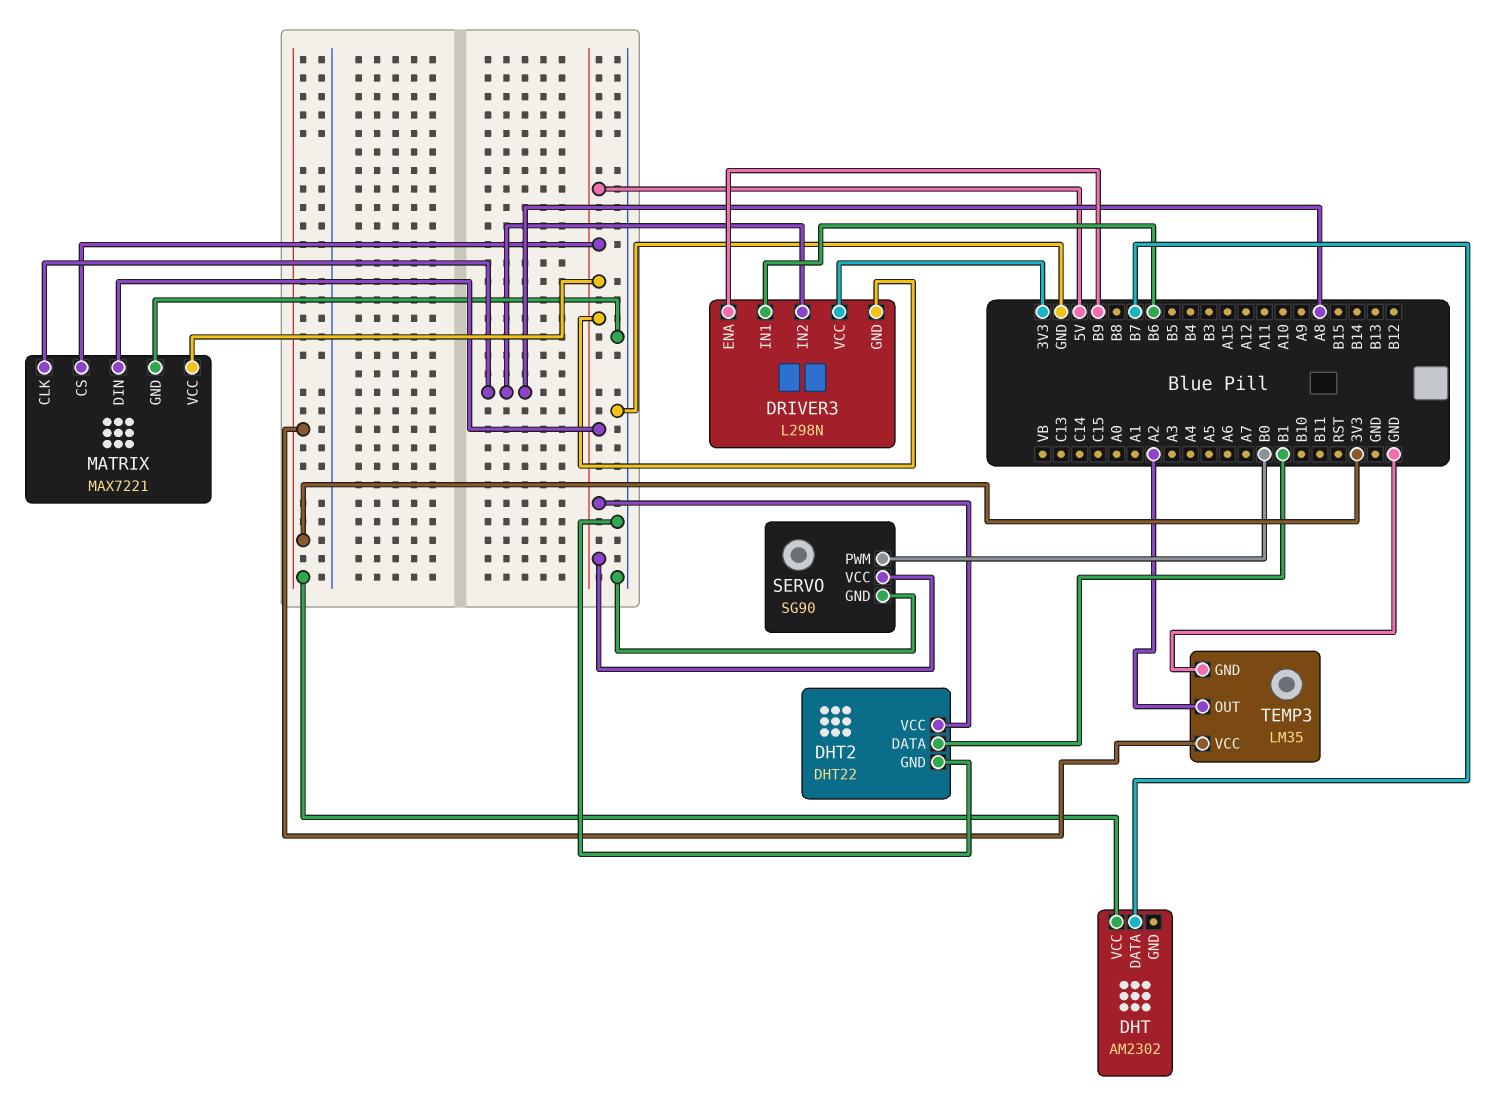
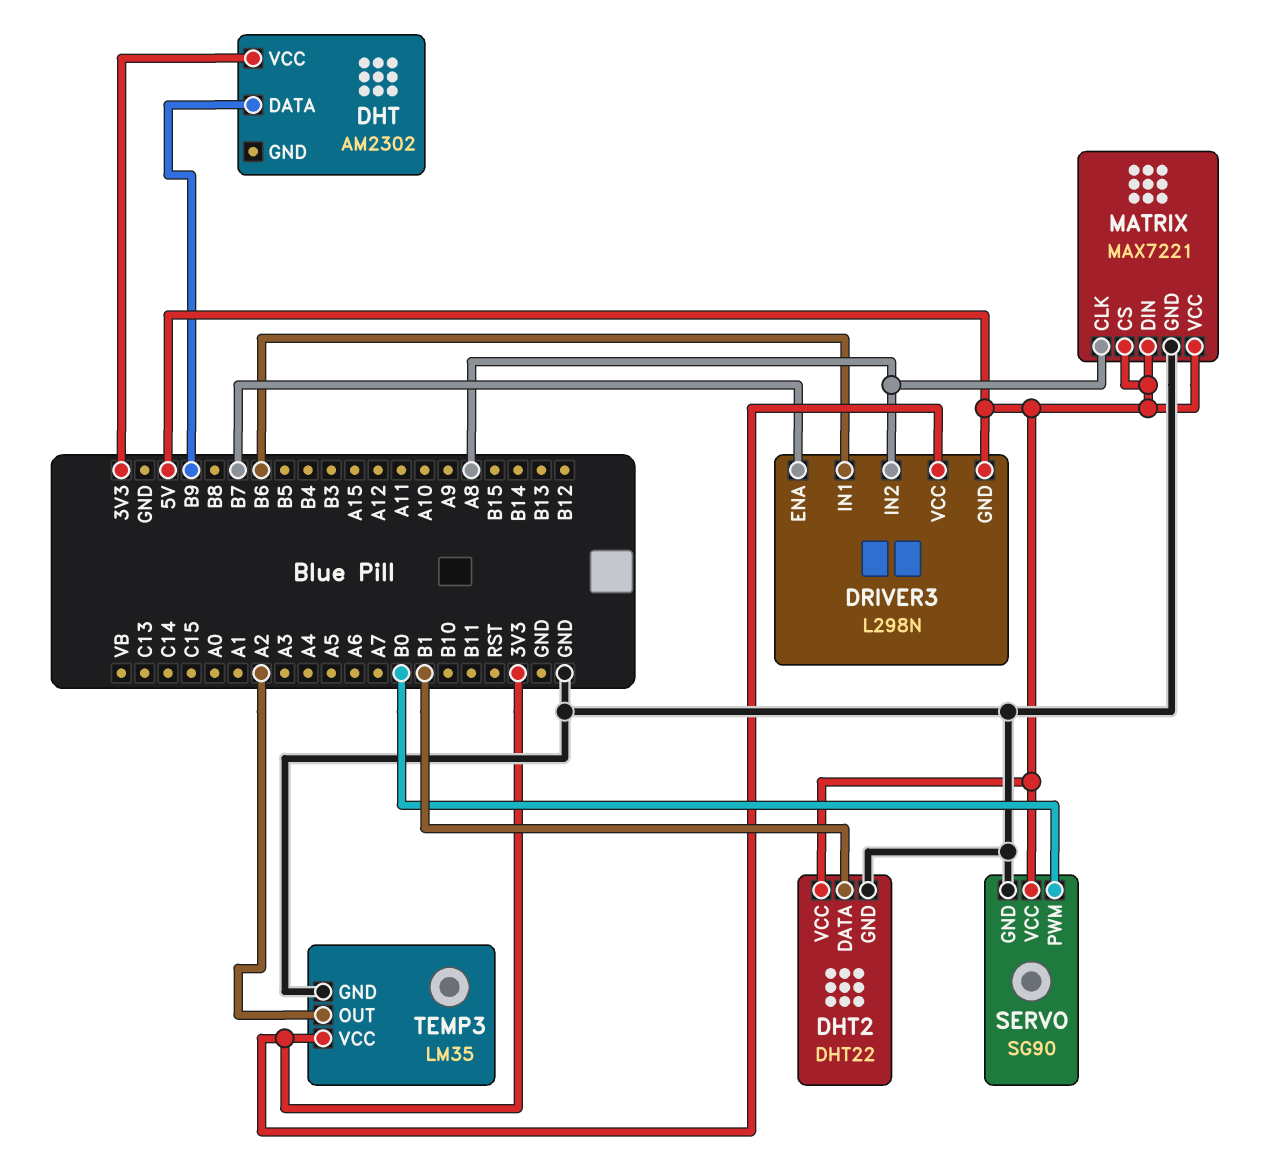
DHT pin DATA: B7 -> B9
DRIVER3 pin ENA: B9 -> B7

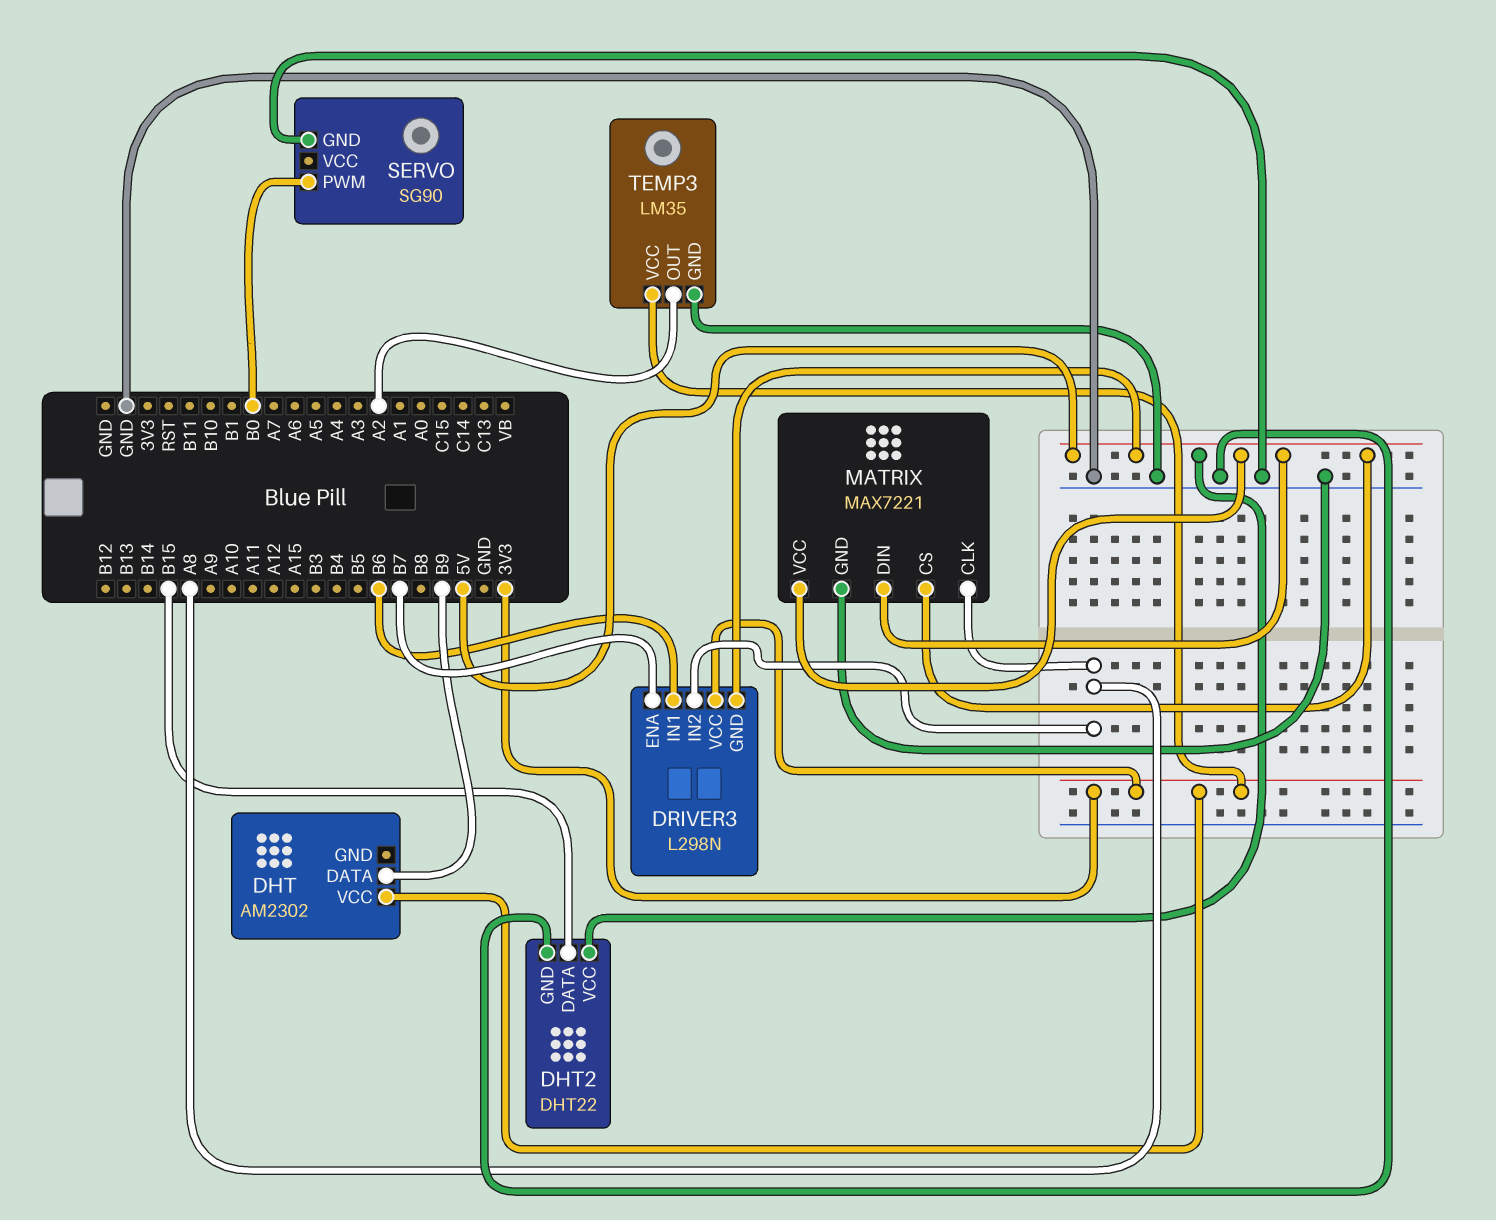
DHT2 pin DATA: B1 -> B15
SERVO pin VCC: 5V -> none

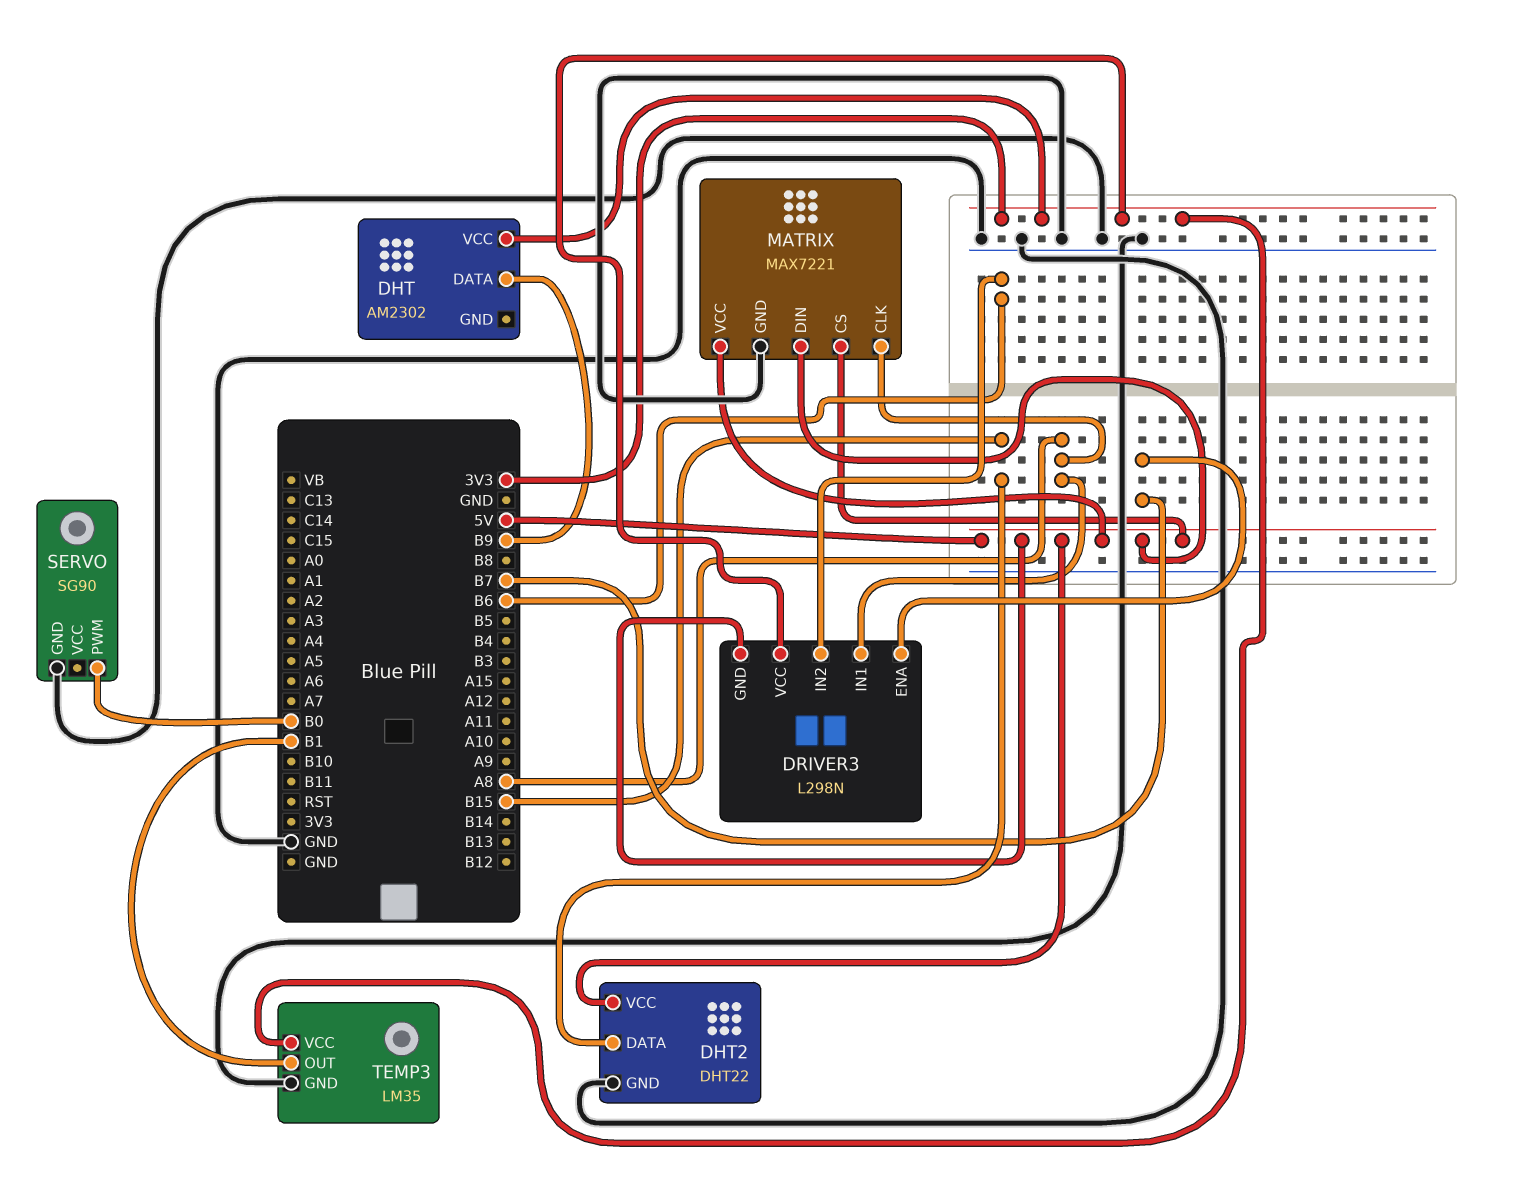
DRIVER3 pin IN1: B6 -> A8
DRIVER3 pin IN2: A8 -> B6
TEMP3 pin OUT: A2 -> B1

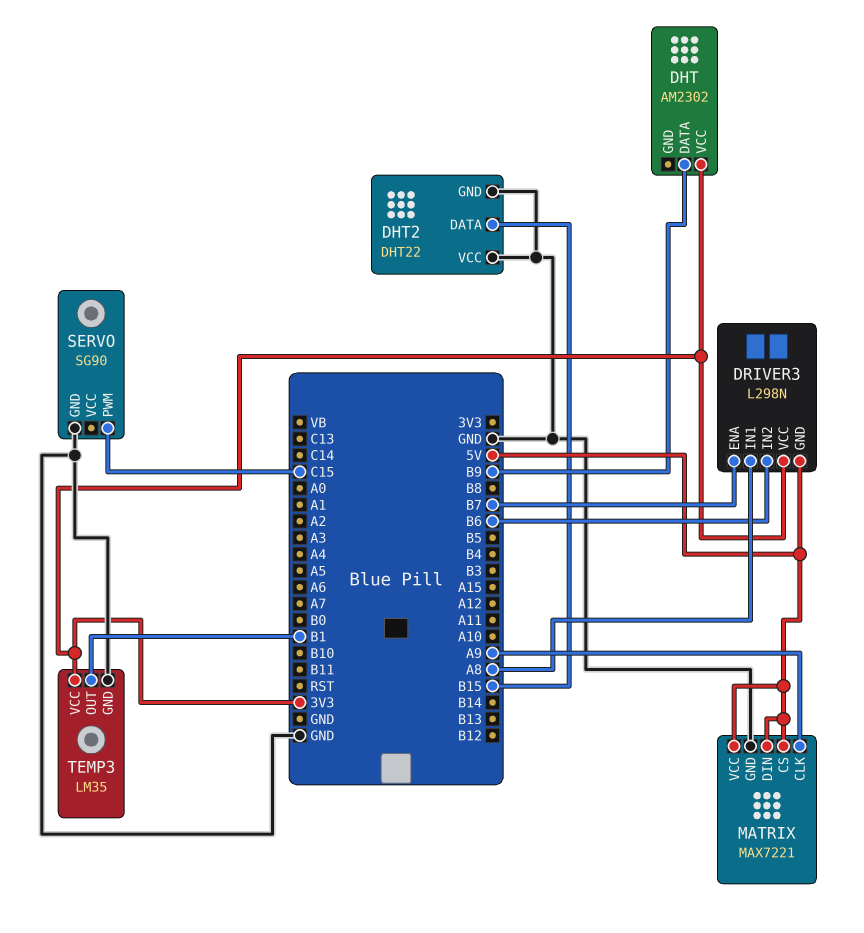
DHT2 pin VCC: 5V -> GND
MATRIX pin CLK: A8 -> A9
SERVO pin PWM: B0 -> C15

